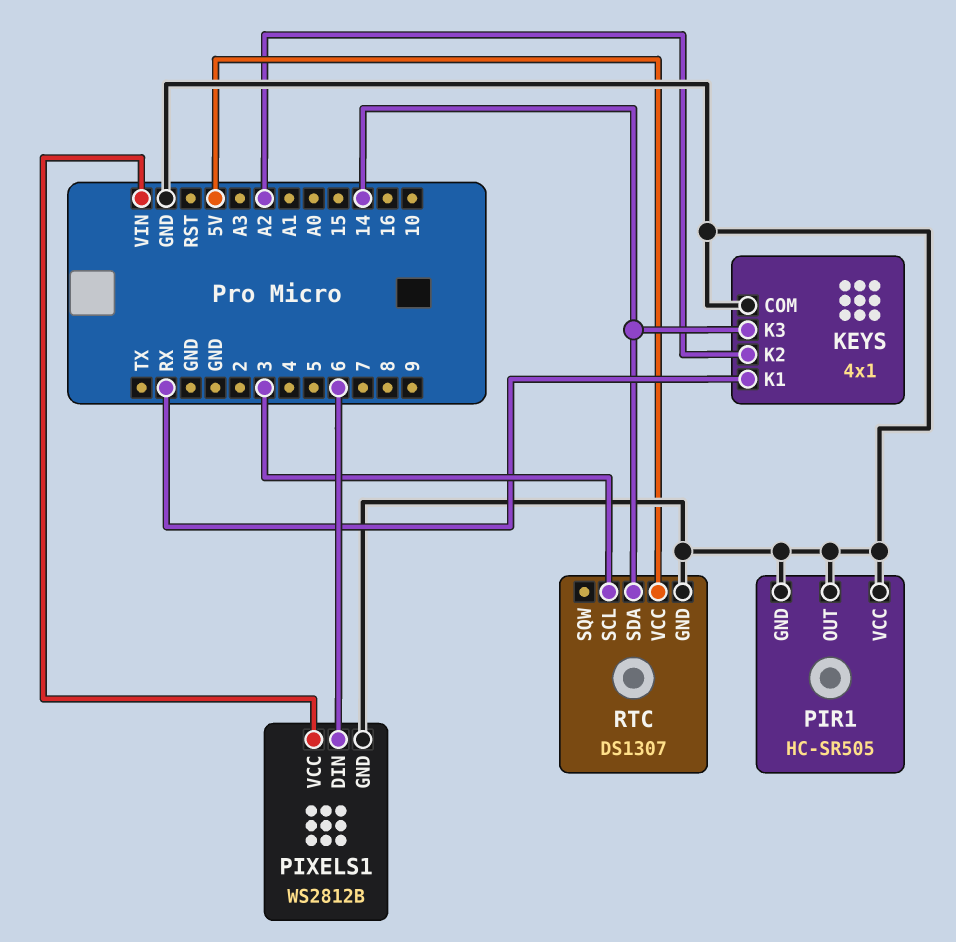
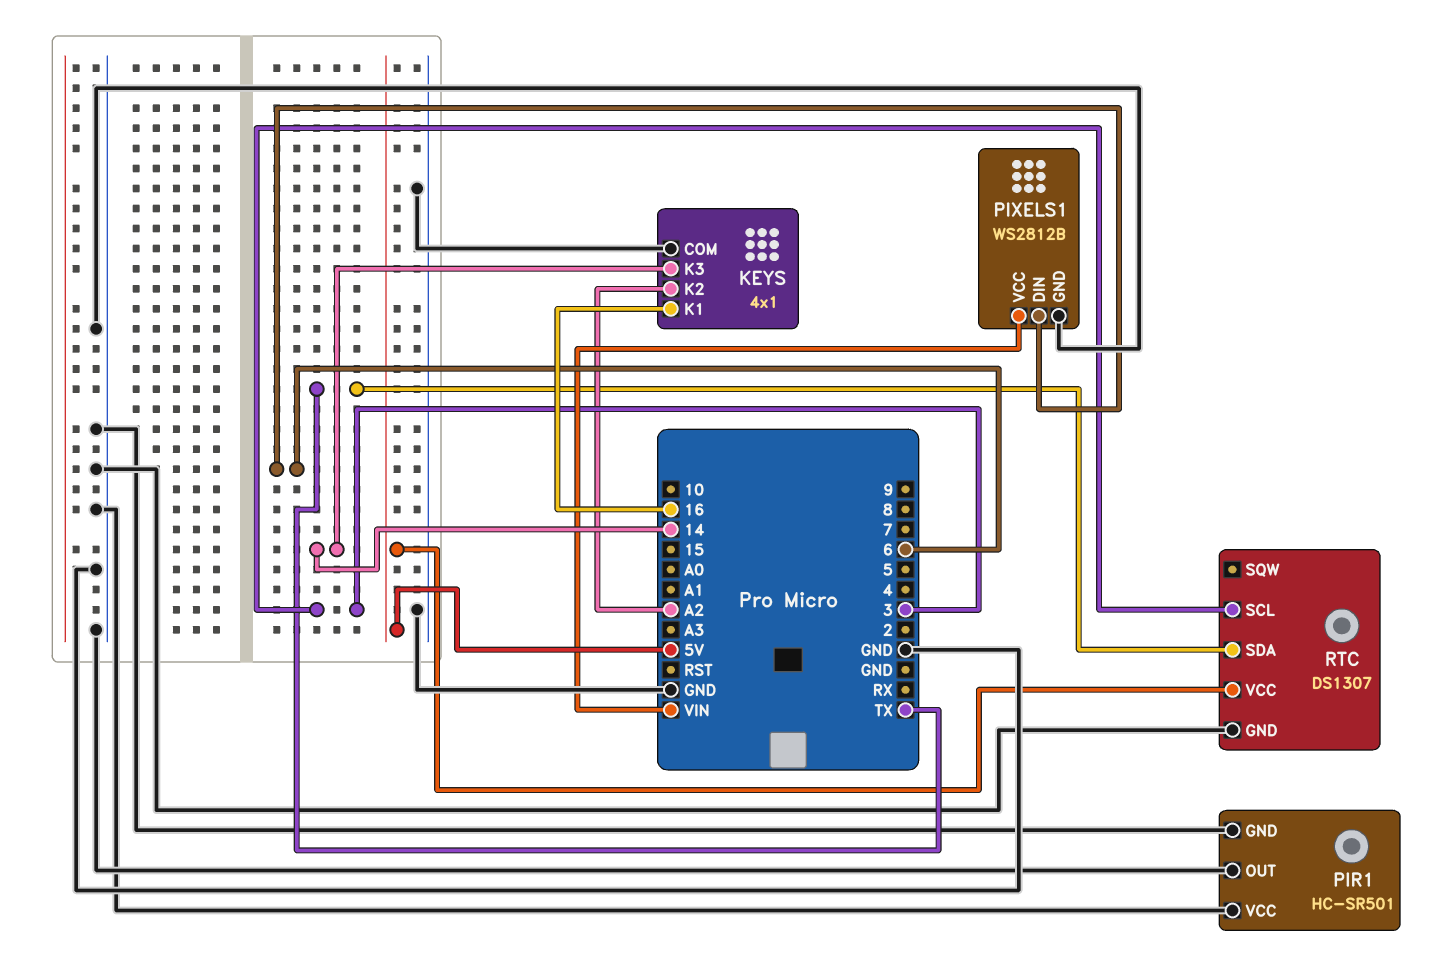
KEYS pin K1: RX -> 16
PIR1: HC-SR505 -> HC-SR501
RTC pin SDA: 14 -> TX

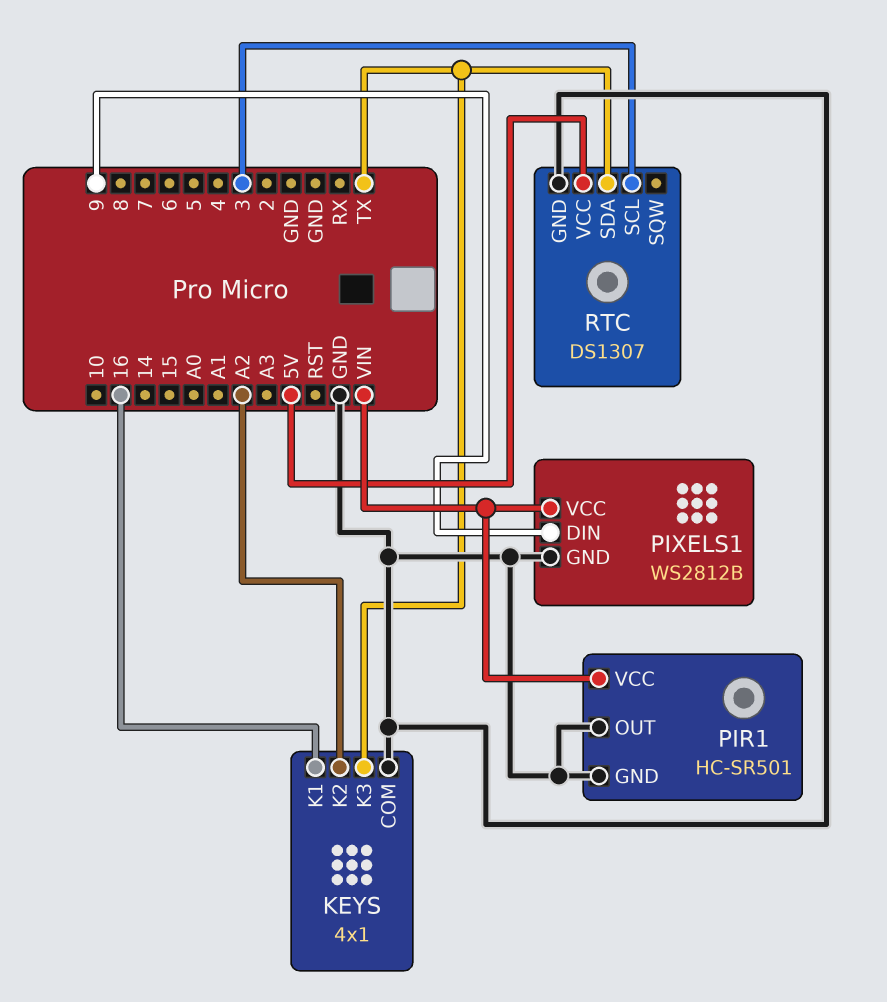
KEYS pin K3: 14 -> TX
PIR1 pin VCC: GND -> VIN
PIXELS1 pin DIN: 6 -> 9

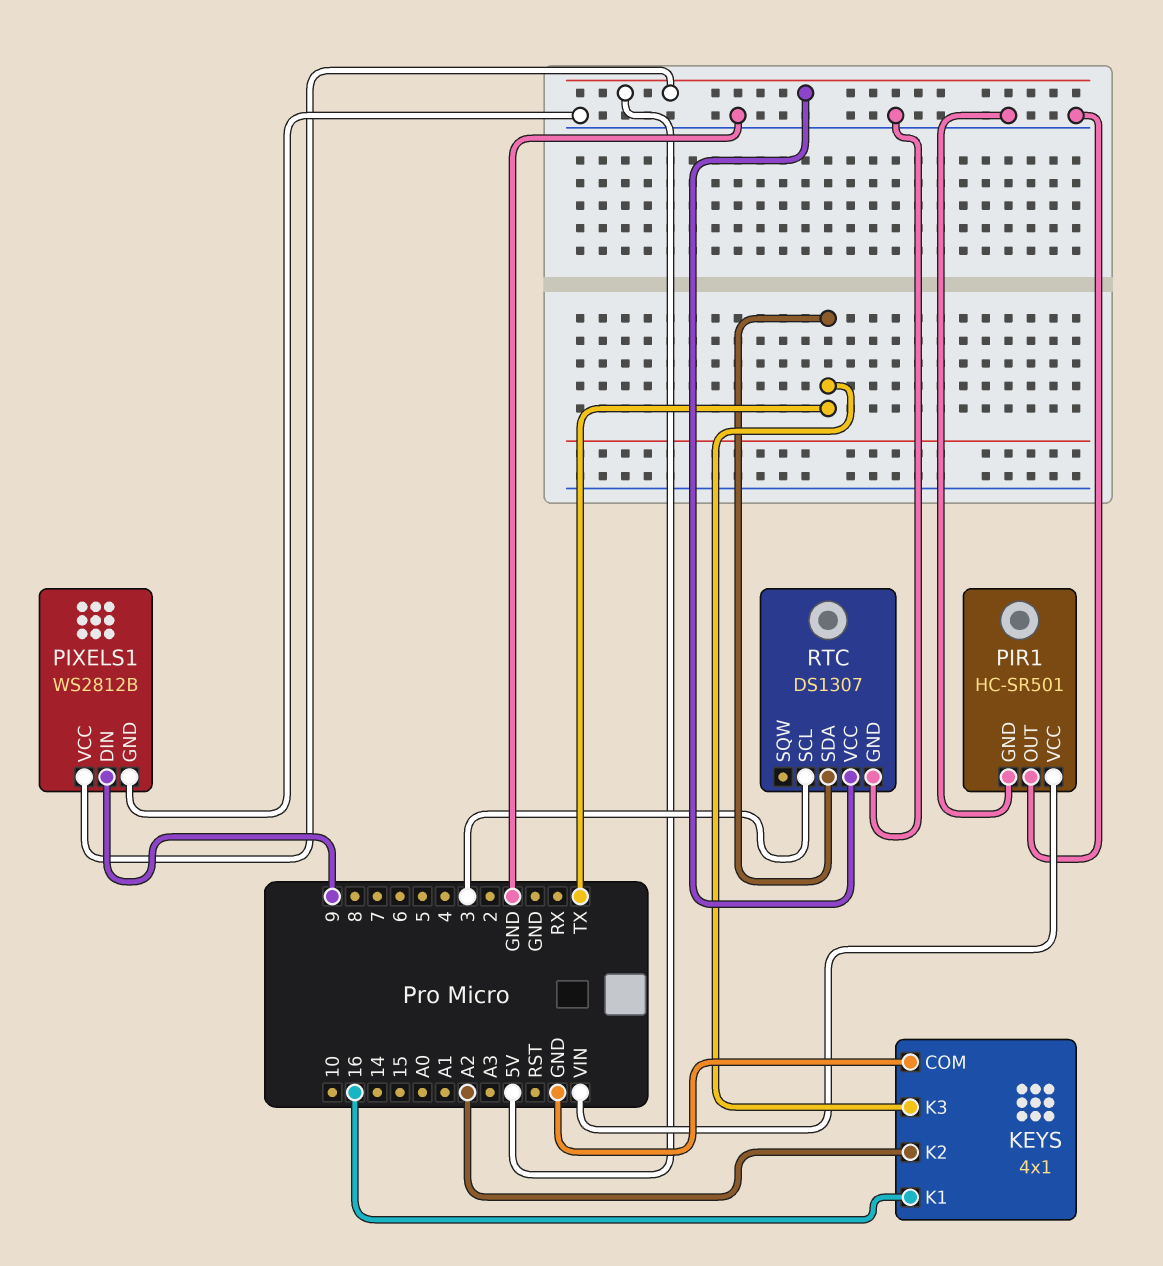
PIXELS1 pin VCC: VIN -> 5V

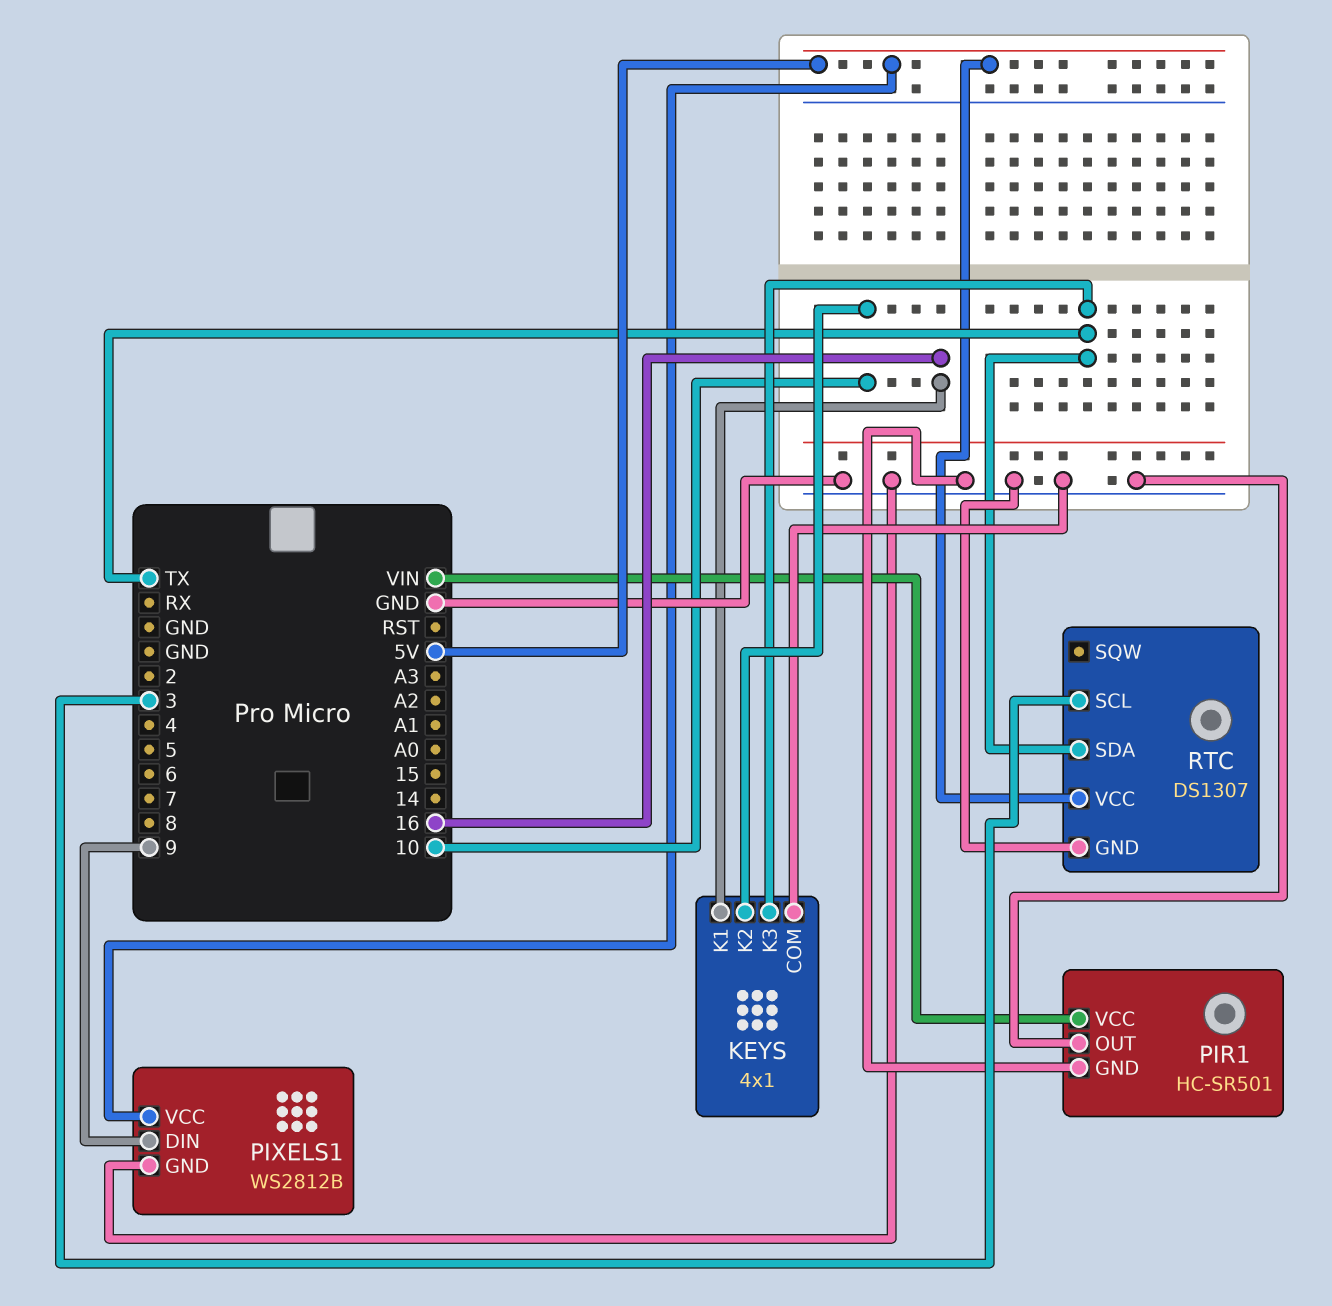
KEYS pin K2: A2 -> 10

